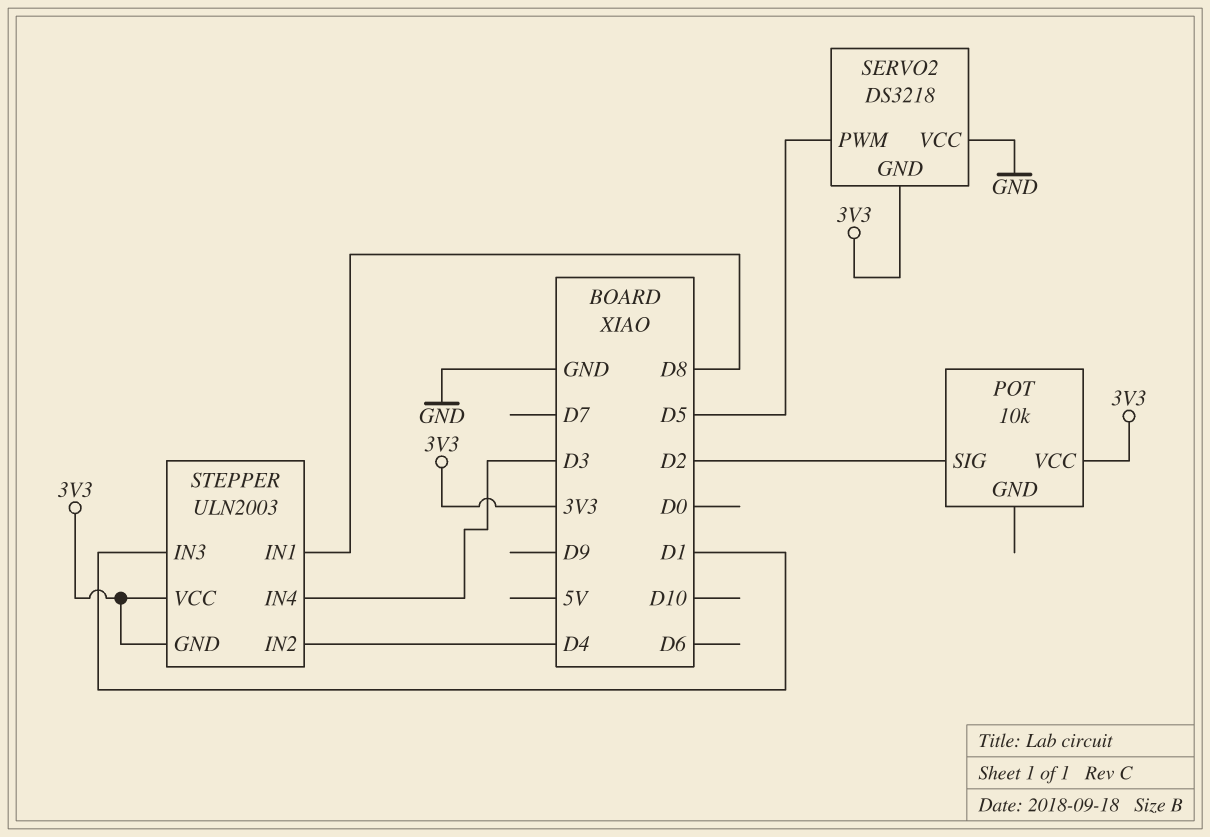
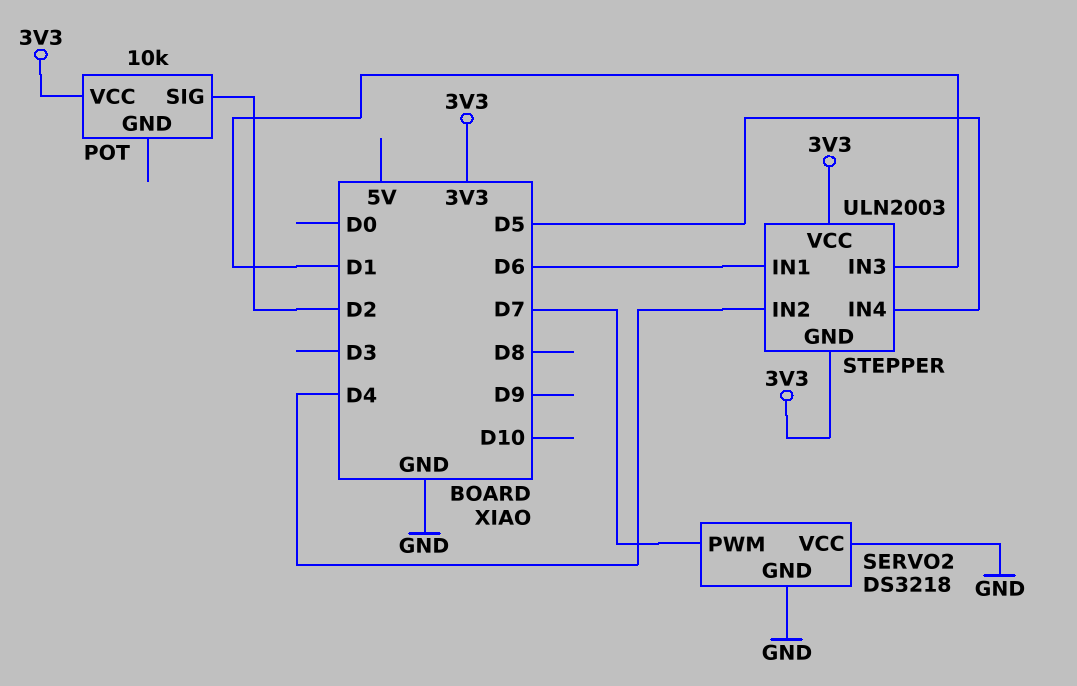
SERVO2 pin GND: 3V3 -> GND
SERVO2 pin PWM: D5 -> D7
STEPPER pin IN1: D8 -> D6
STEPPER pin IN4: D3 -> D5

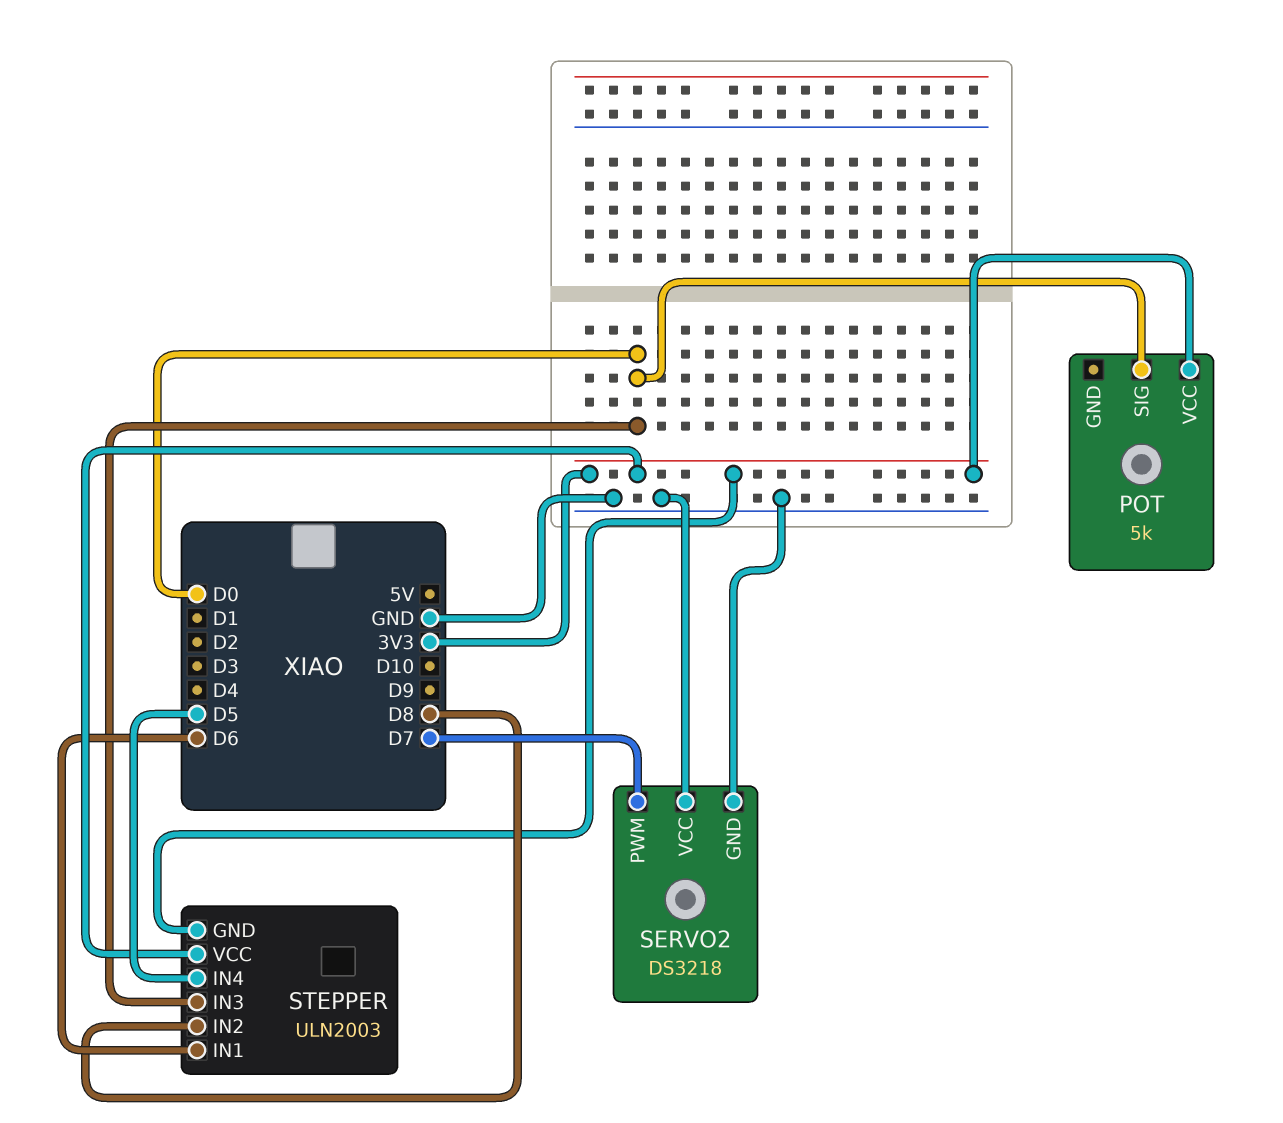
POT: 10k -> 5k
POT pin SIG: D2 -> D0
STEPPER pin IN2: D4 -> D8
STEPPER pin IN3: D1 -> D0

